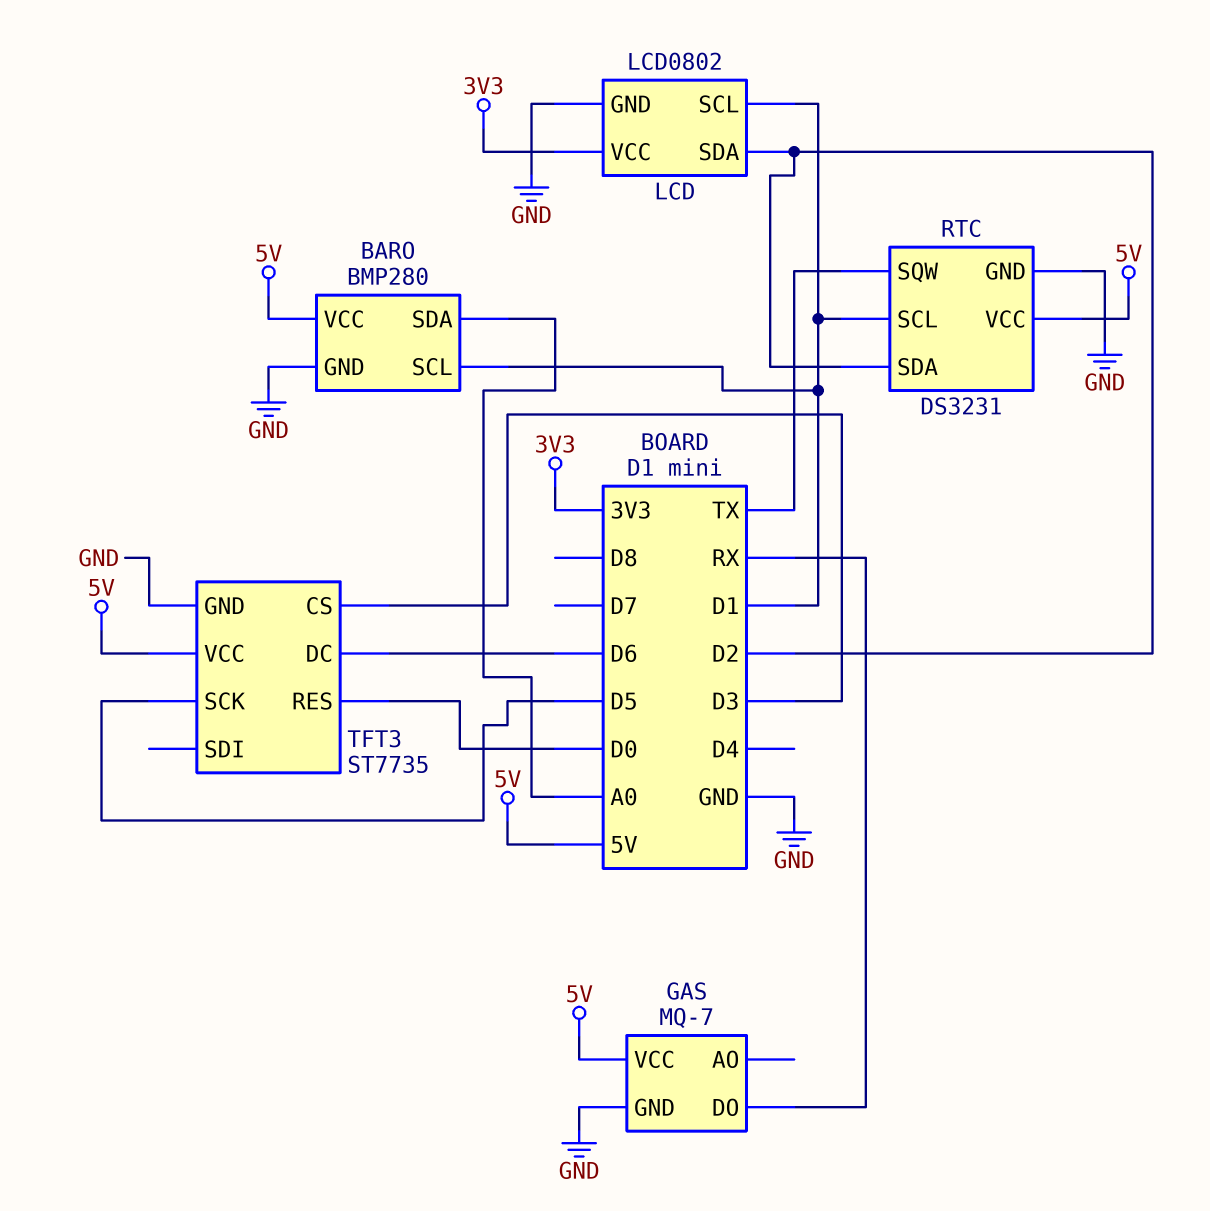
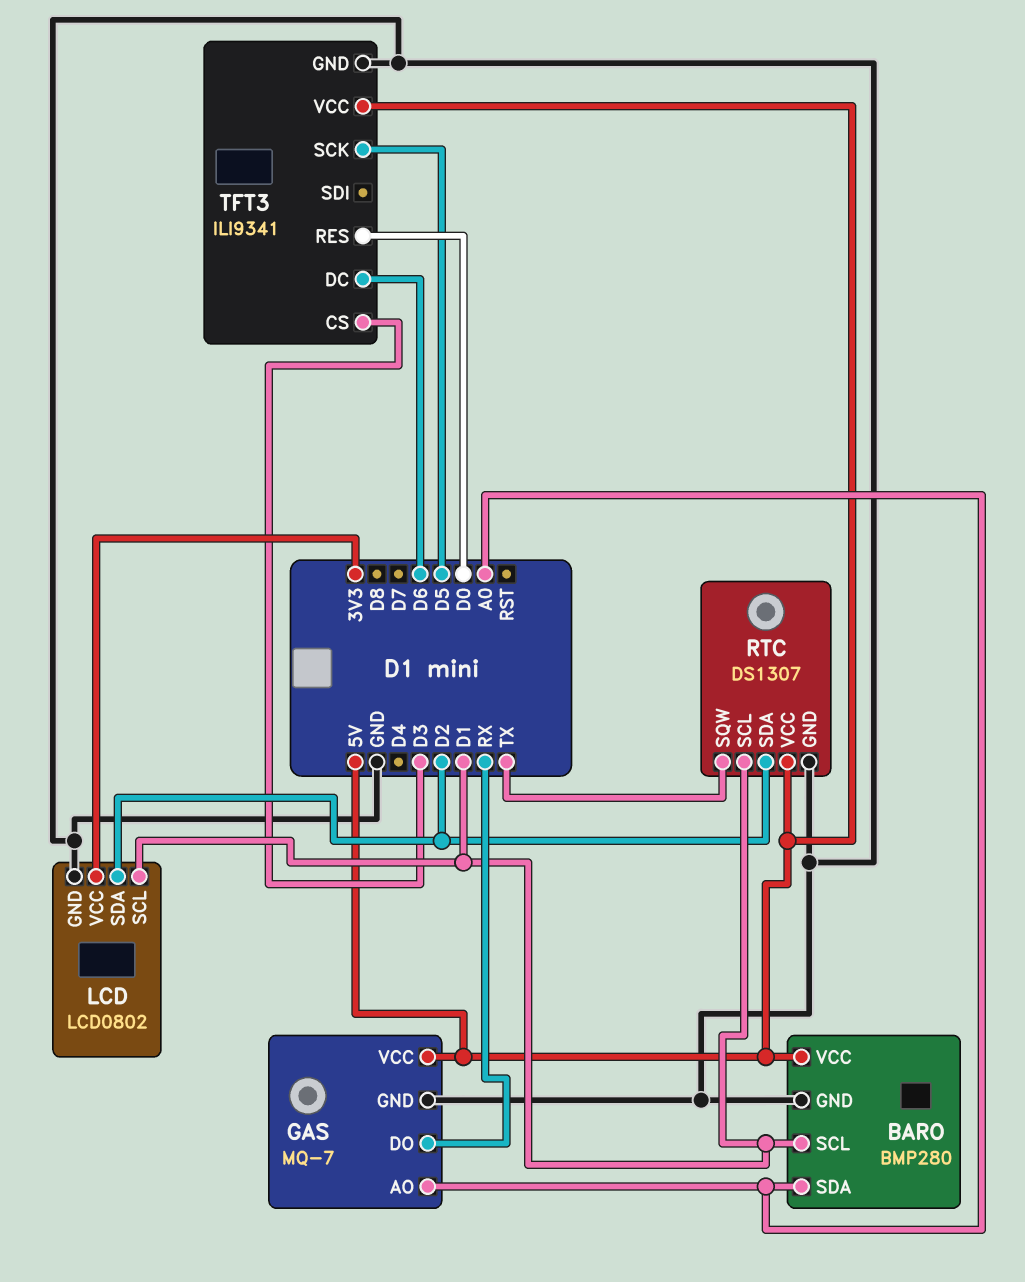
GAS pin AO: none -> A0
RTC: DS3231 -> DS1307
TFT3: ST7735 -> ILI9341

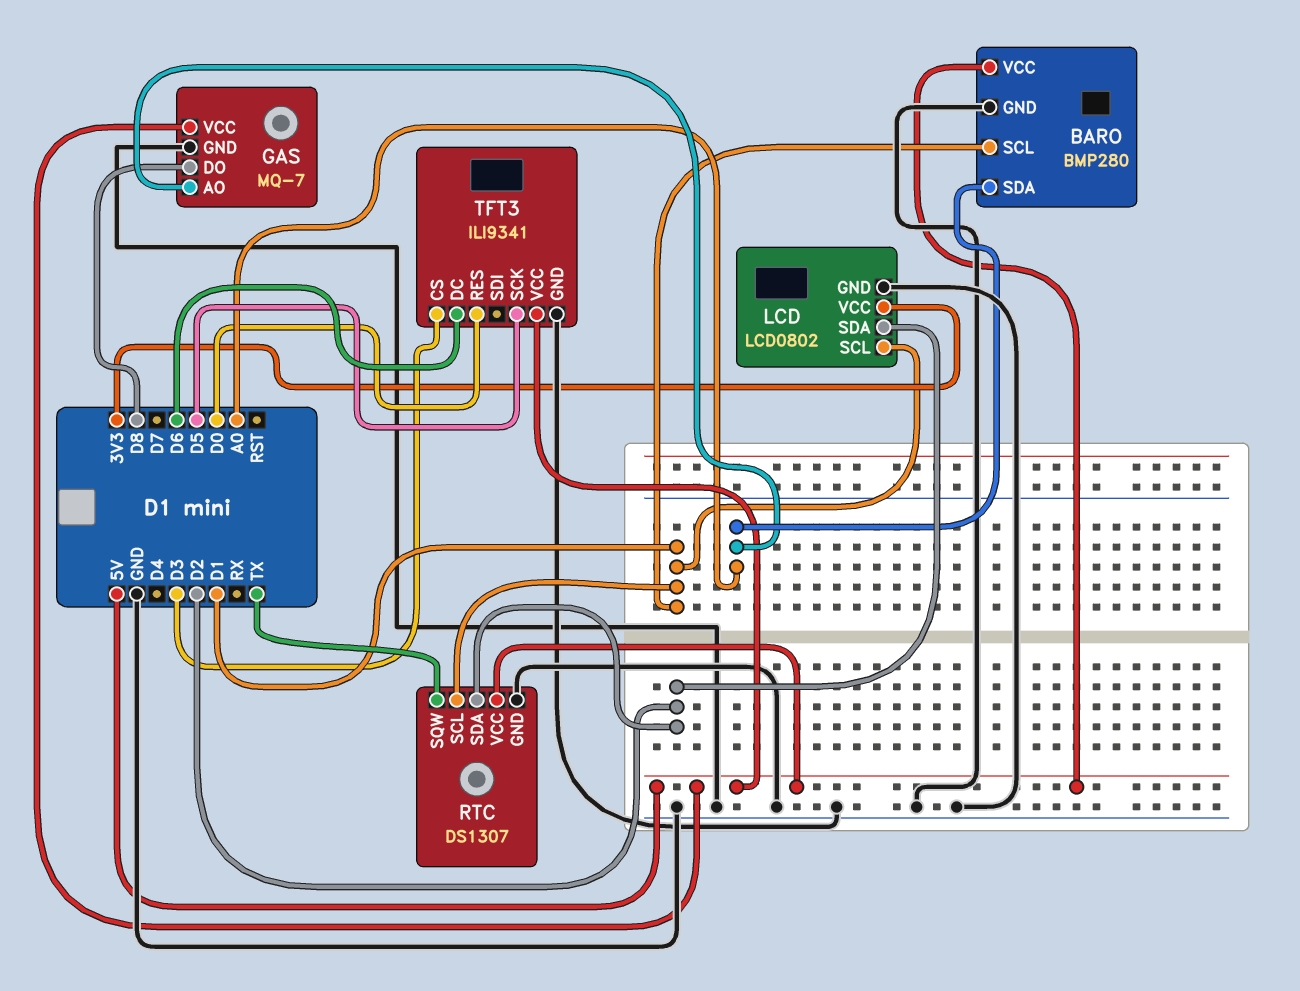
GAS pin DO: RX -> D8

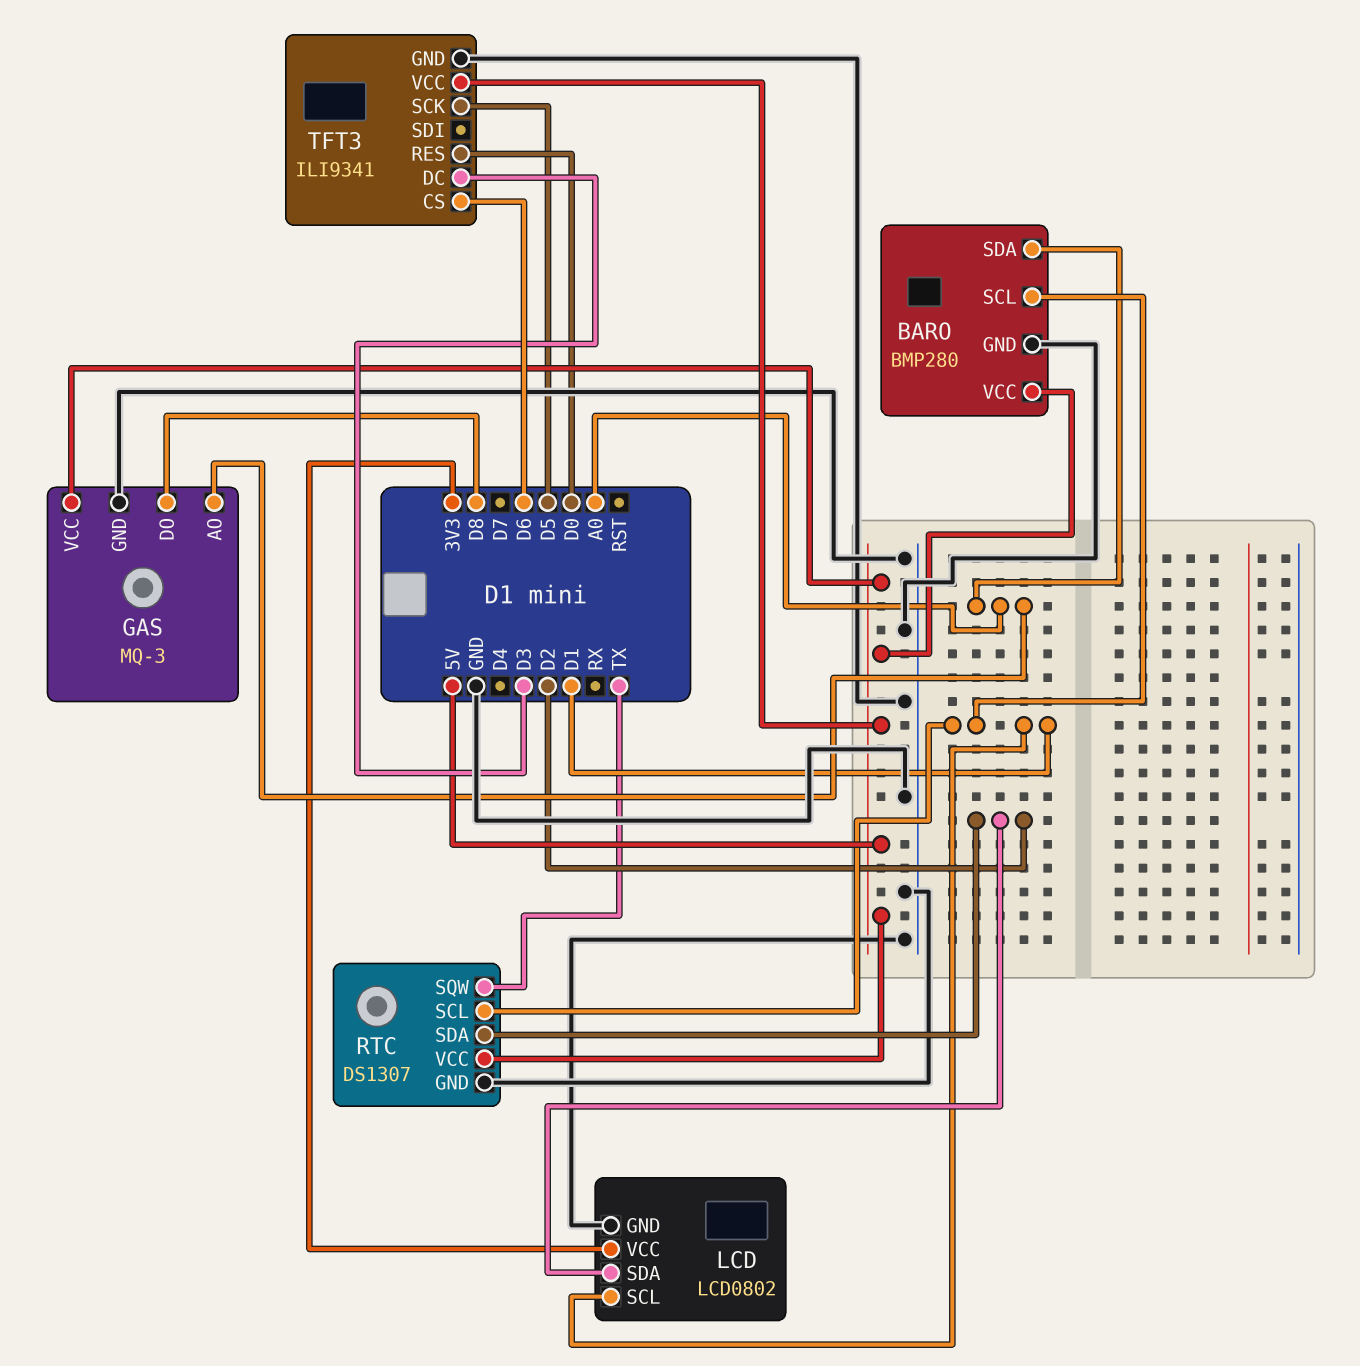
GAS: MQ-7 -> MQ-3
TFT3 pin CS: D3 -> D6
TFT3 pin DC: D6 -> D3

